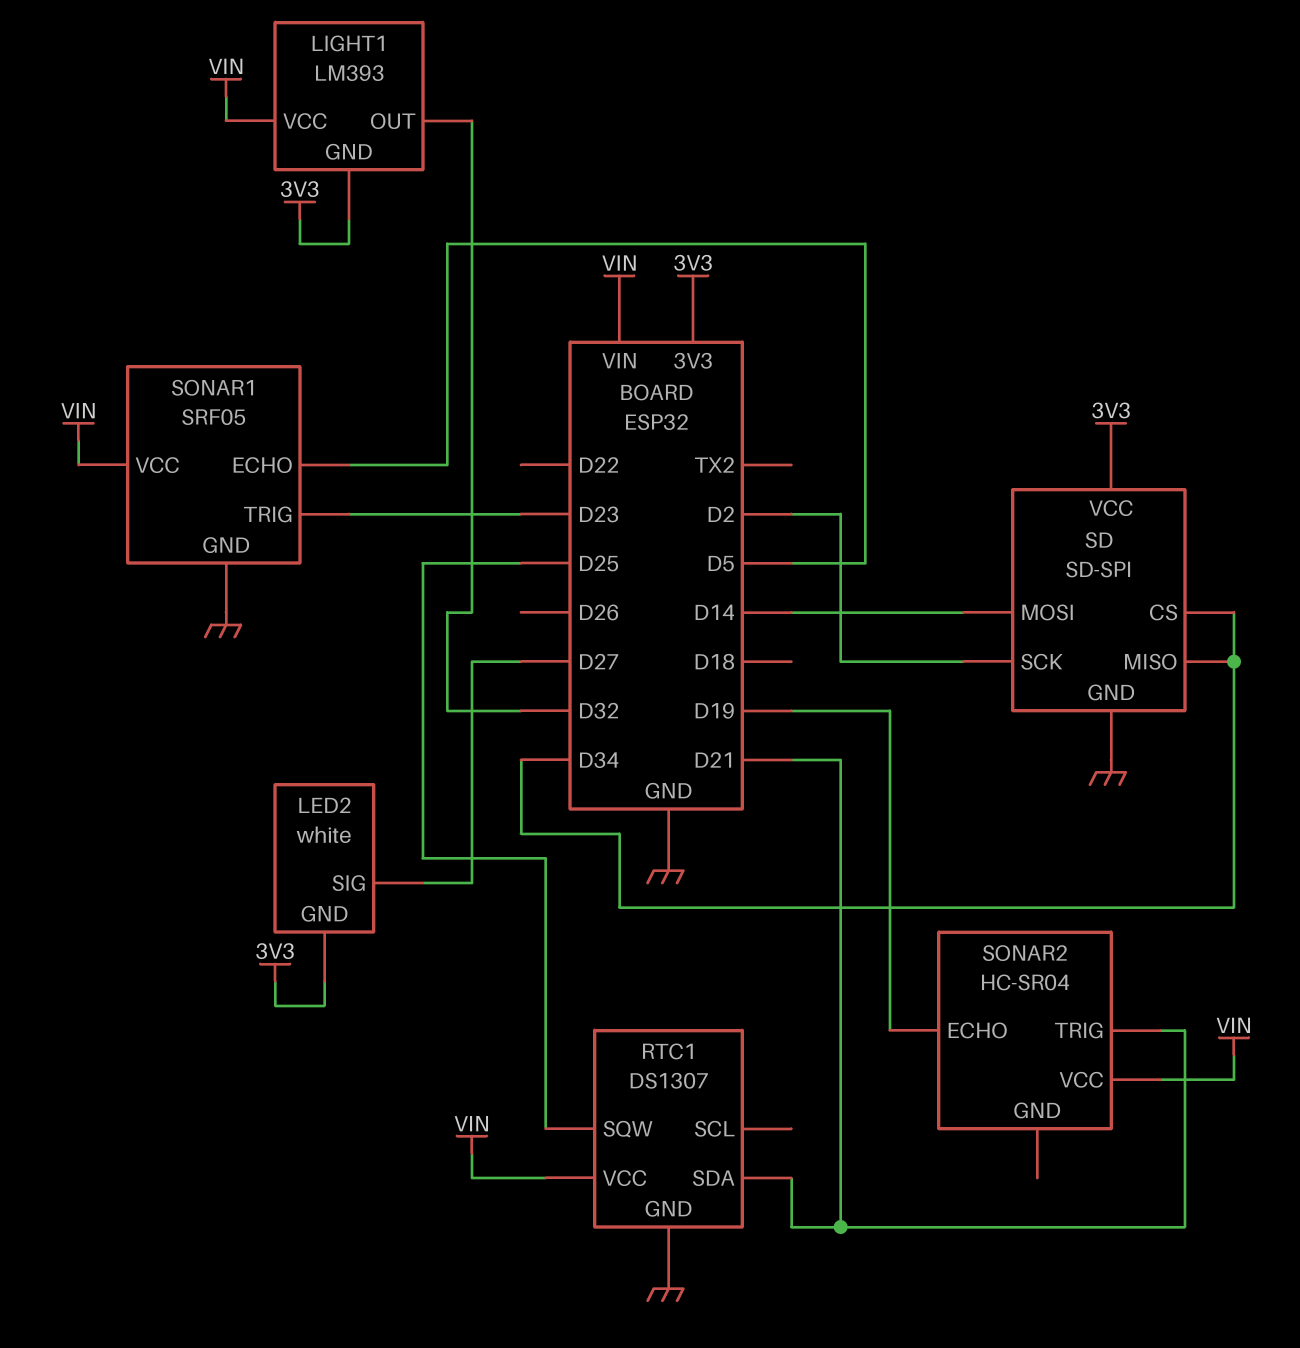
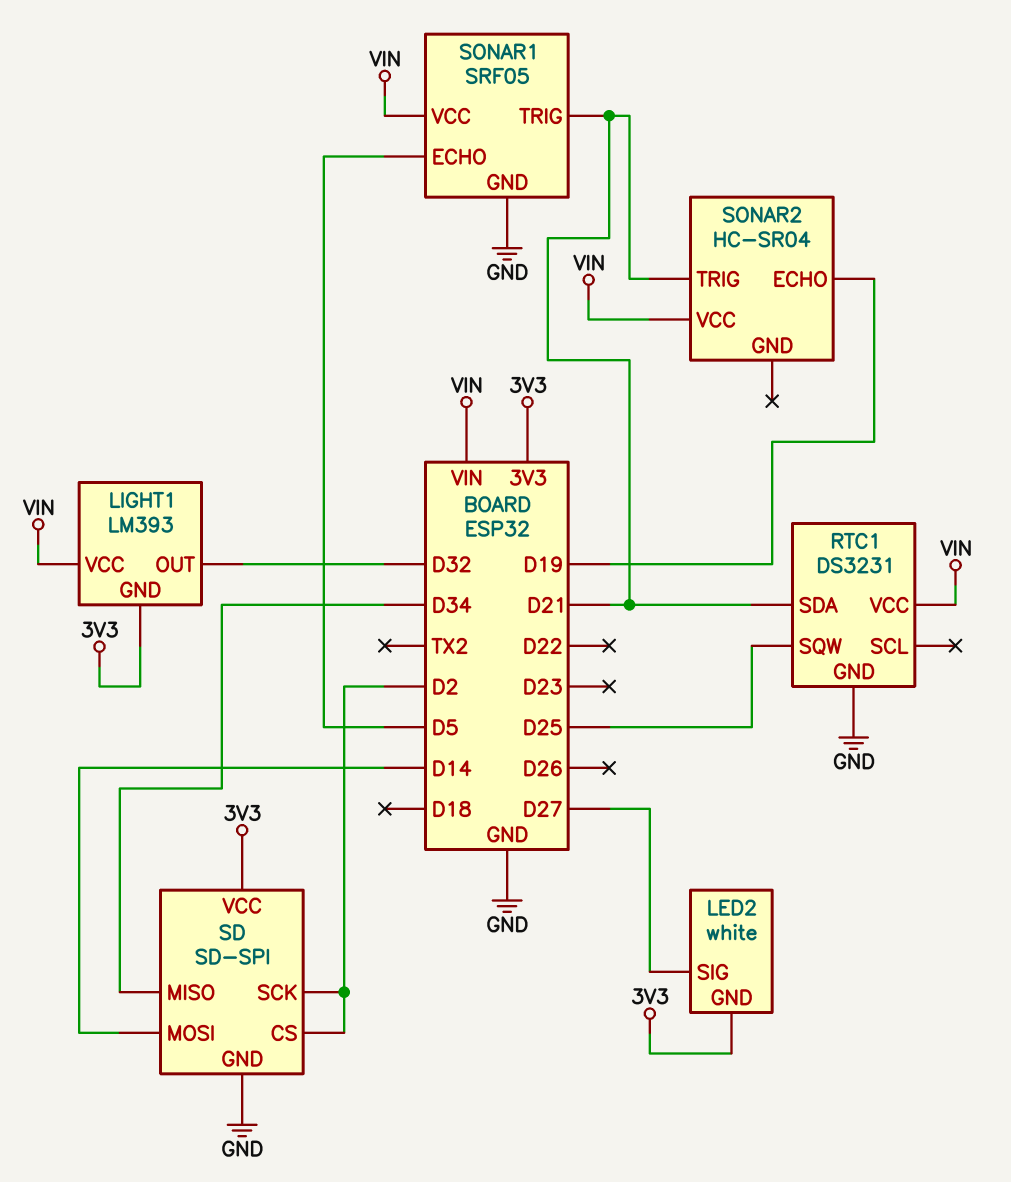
RTC1: DS1307 -> DS3231
SD pin CS: D34 -> D2
SONAR1 pin TRIG: D23 -> D21

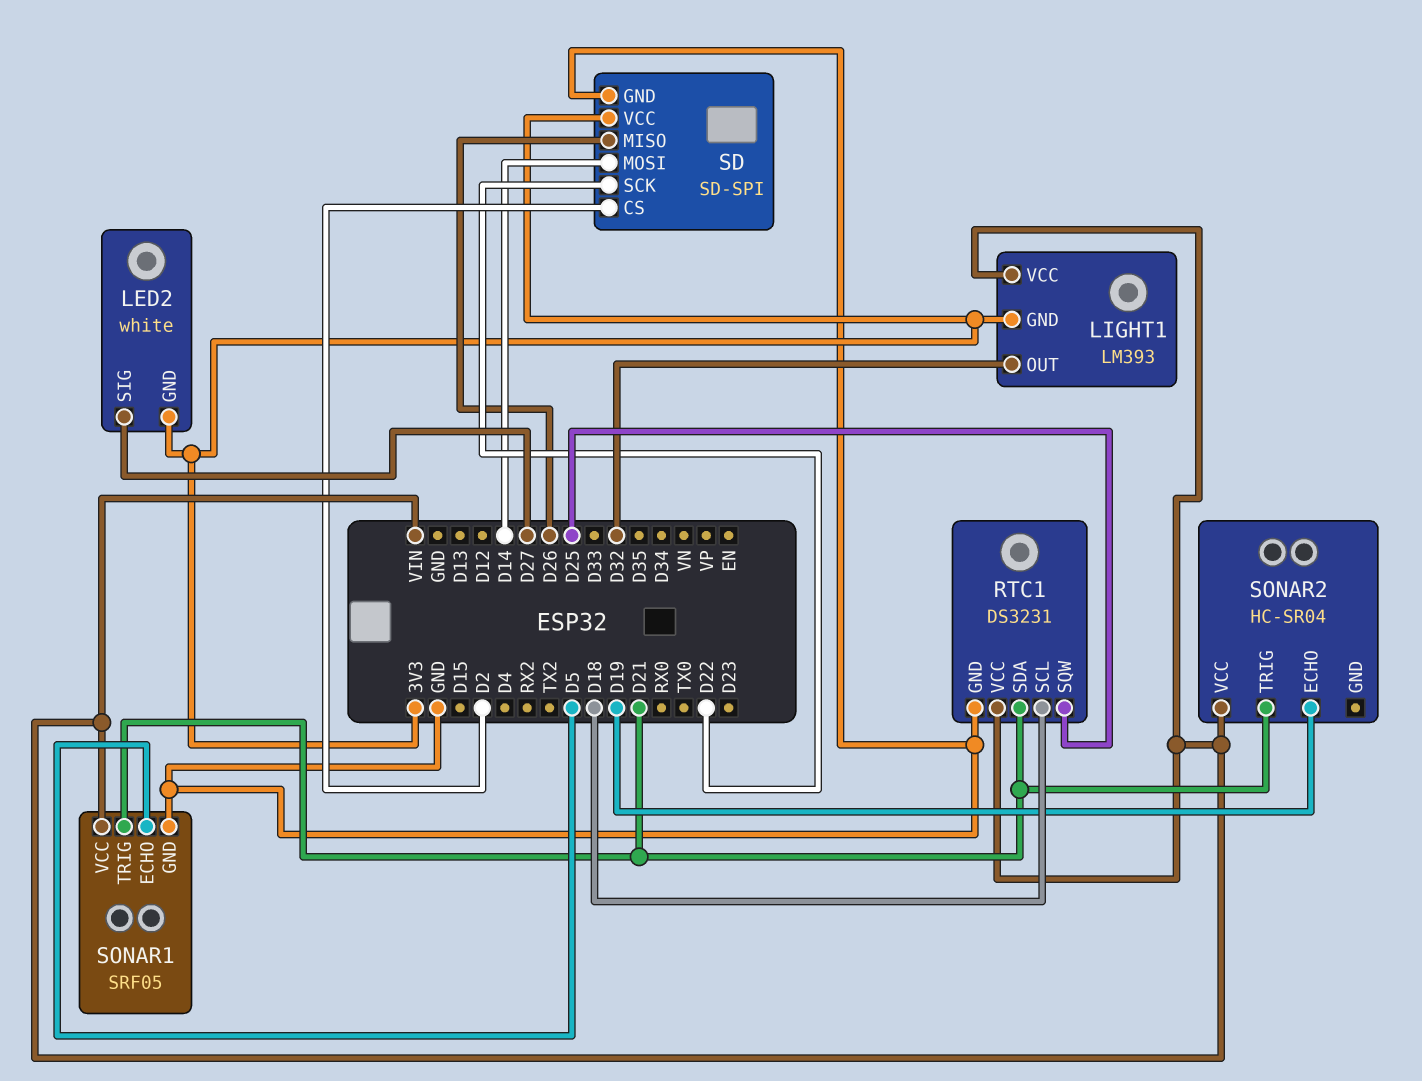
RTC1 pin SCL: none -> D18
SD pin MISO: D34 -> D26
SD pin SCK: D2 -> D22

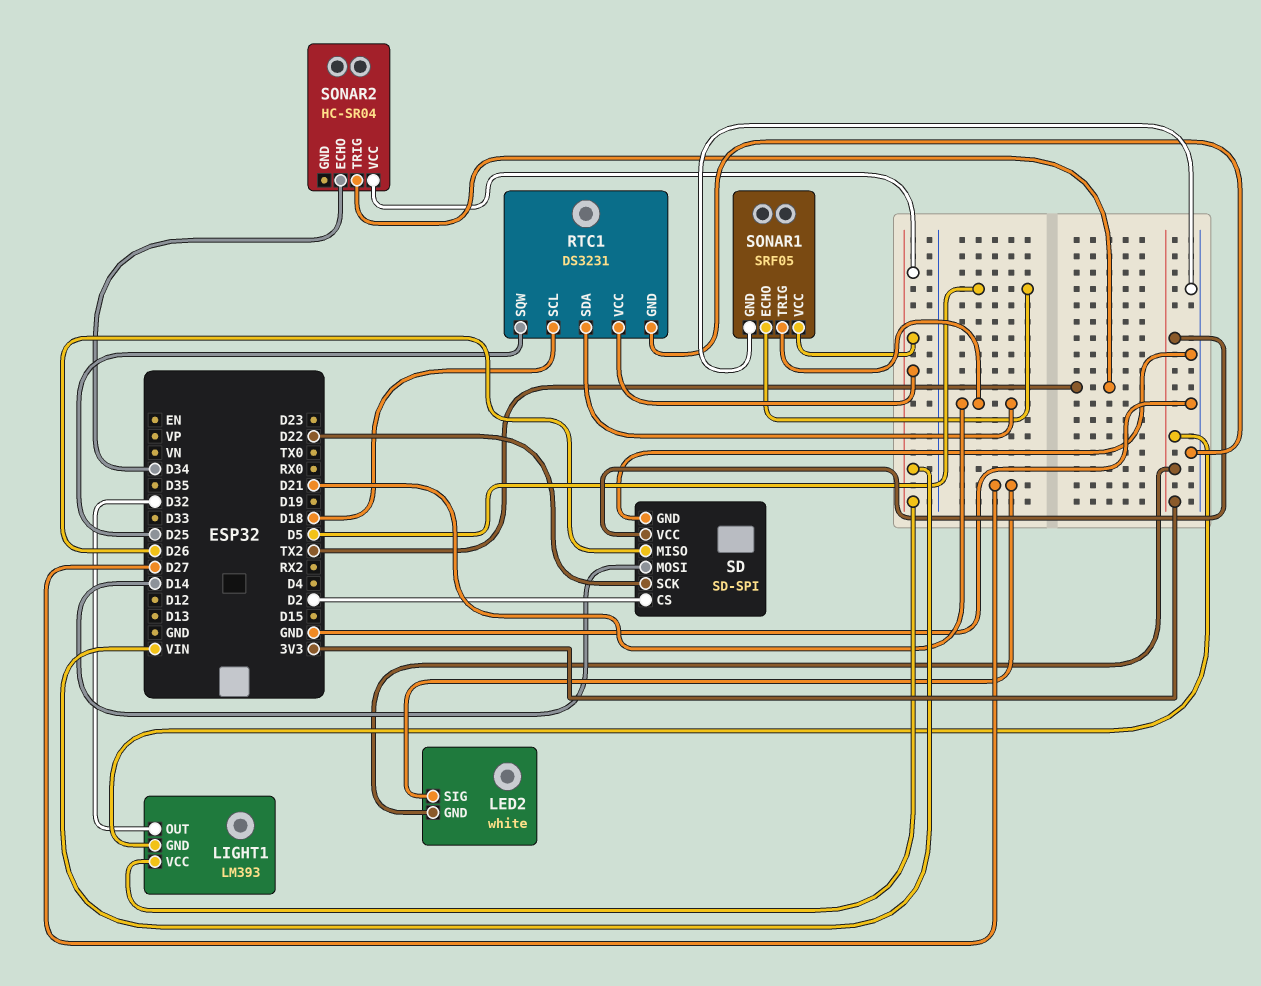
SONAR2 pin ECHO: D19 -> D34
SONAR2 pin TRIG: D21 -> TX2

